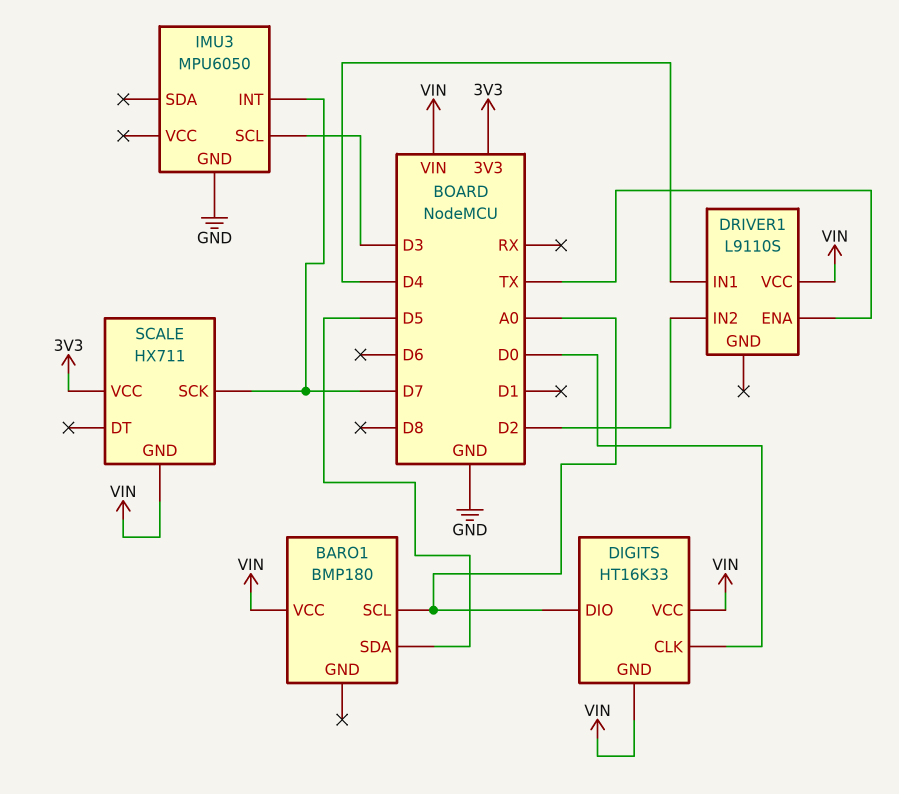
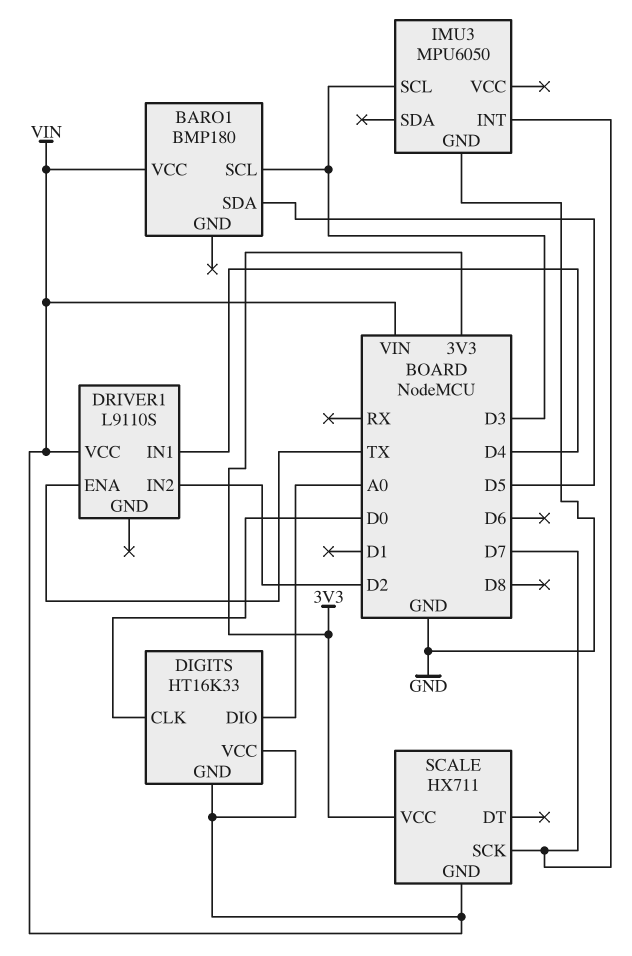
BARO1 pin SCL: A0 -> D3

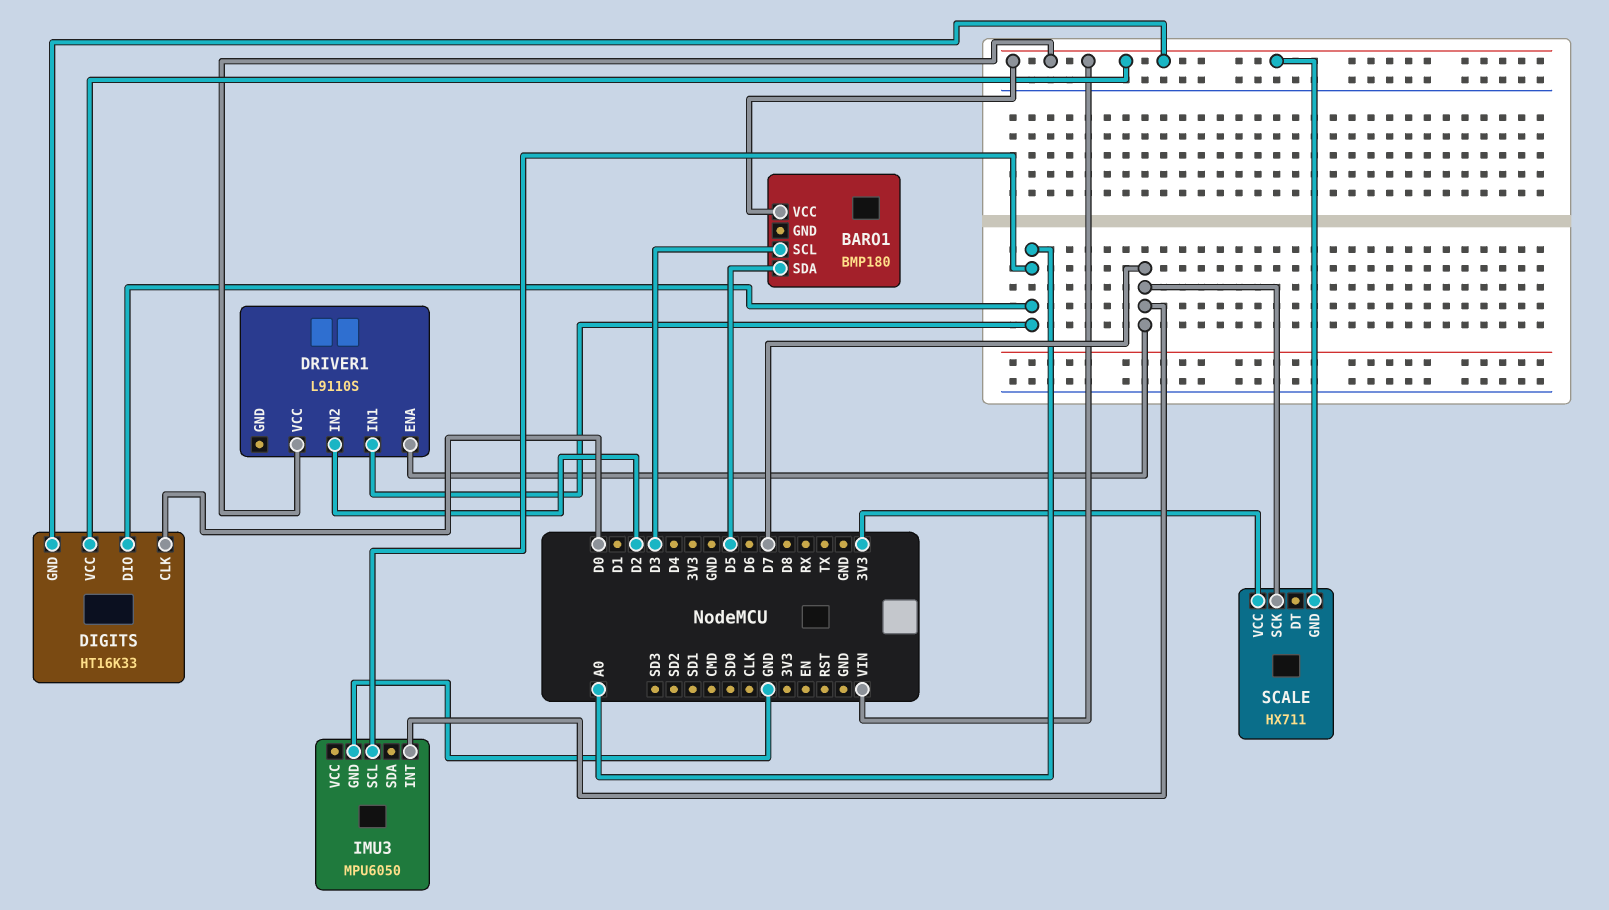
DRIVER1 pin ENA: TX -> D7
DRIVER1 pin IN1: D4 -> A0
IMU3 pin SCL: D3 -> A0

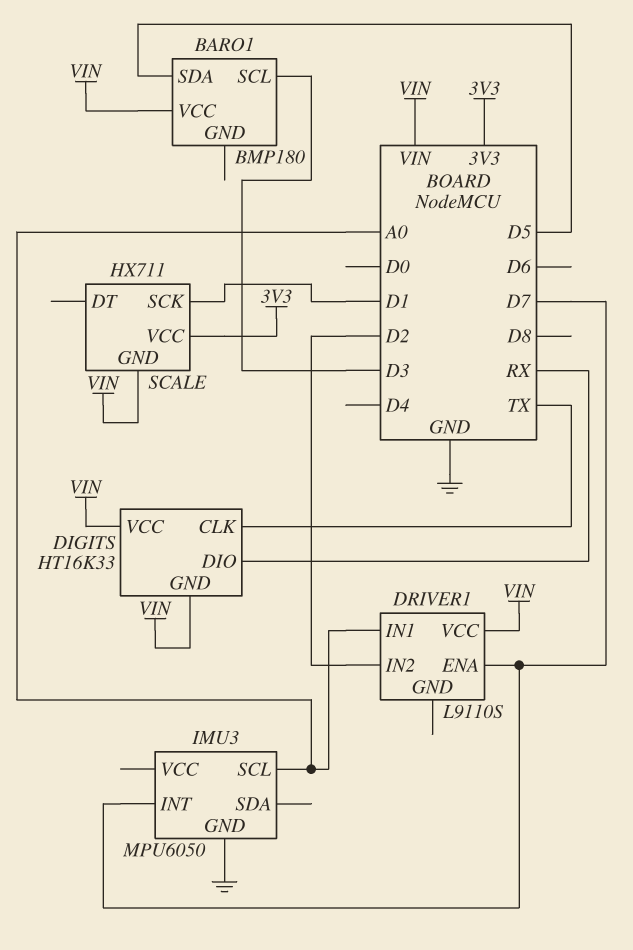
DIGITS pin CLK: D0 -> TX
DIGITS pin DIO: A0 -> RX
SCALE pin SCK: D7 -> D1

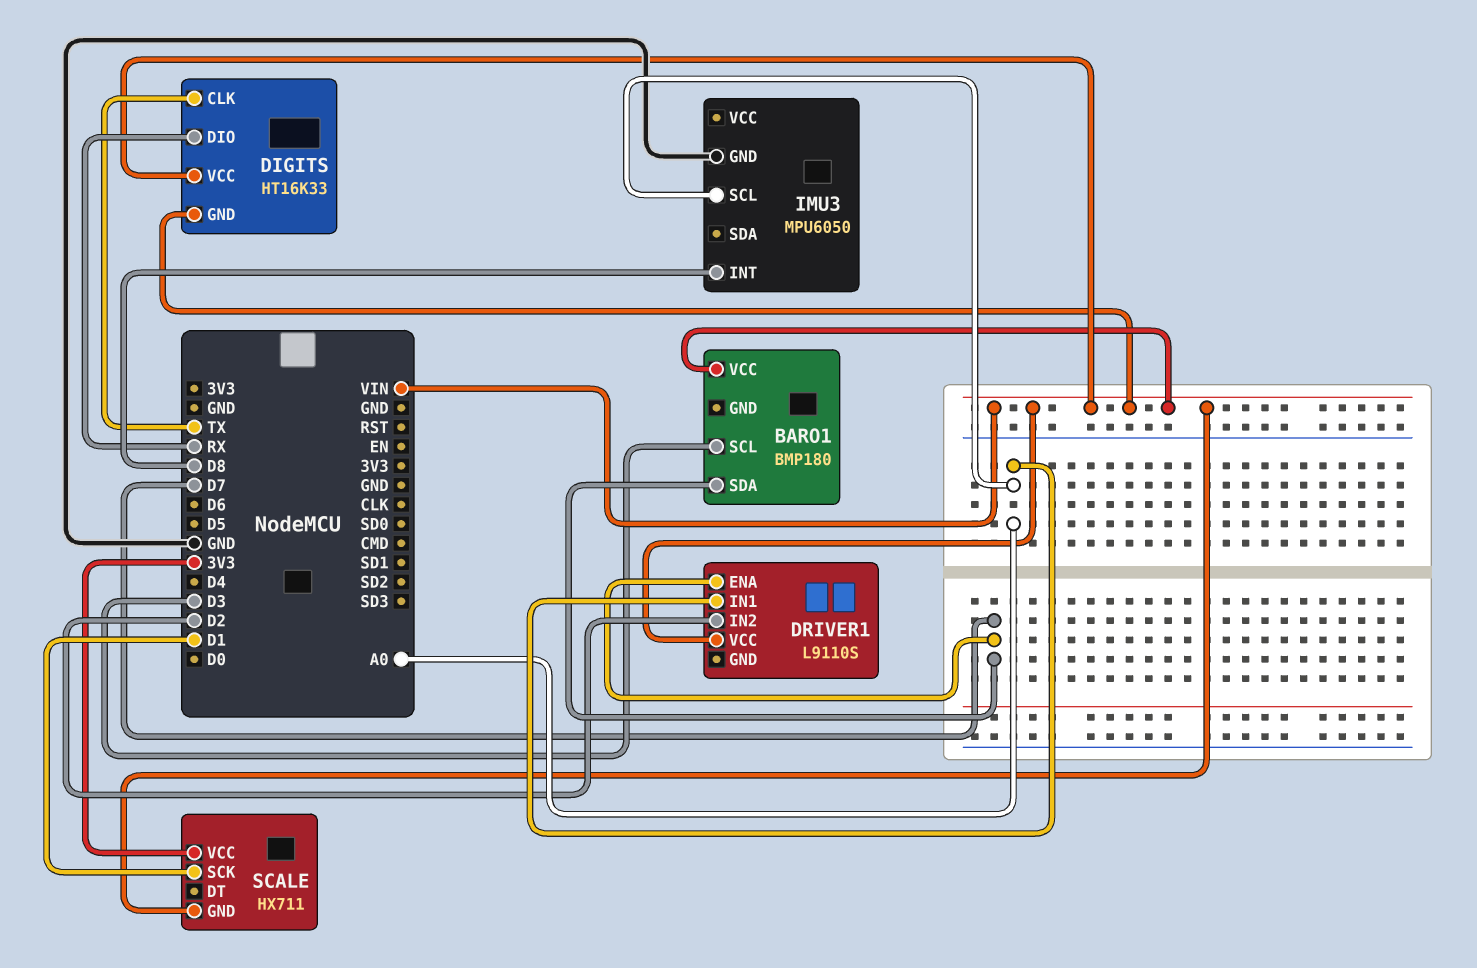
BARO1 pin SDA: D5 -> D7
IMU3 pin INT: D7 -> D8

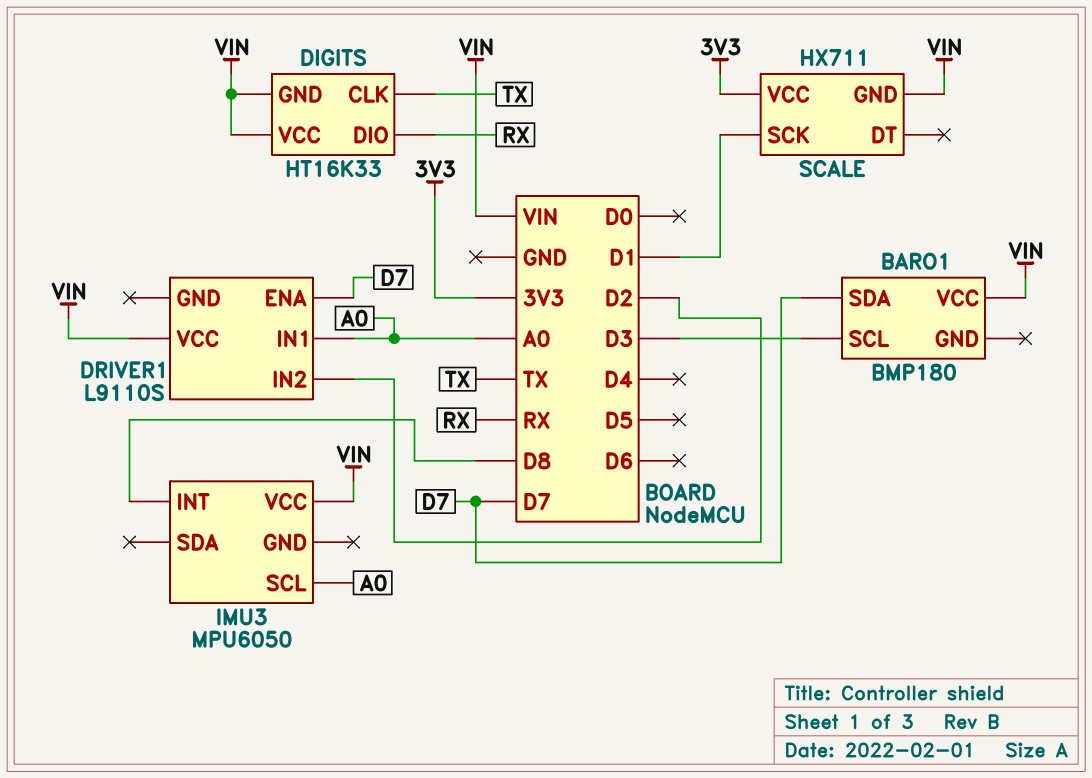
IMU3 pin GND: GND -> none
IMU3 pin VCC: none -> VIN

